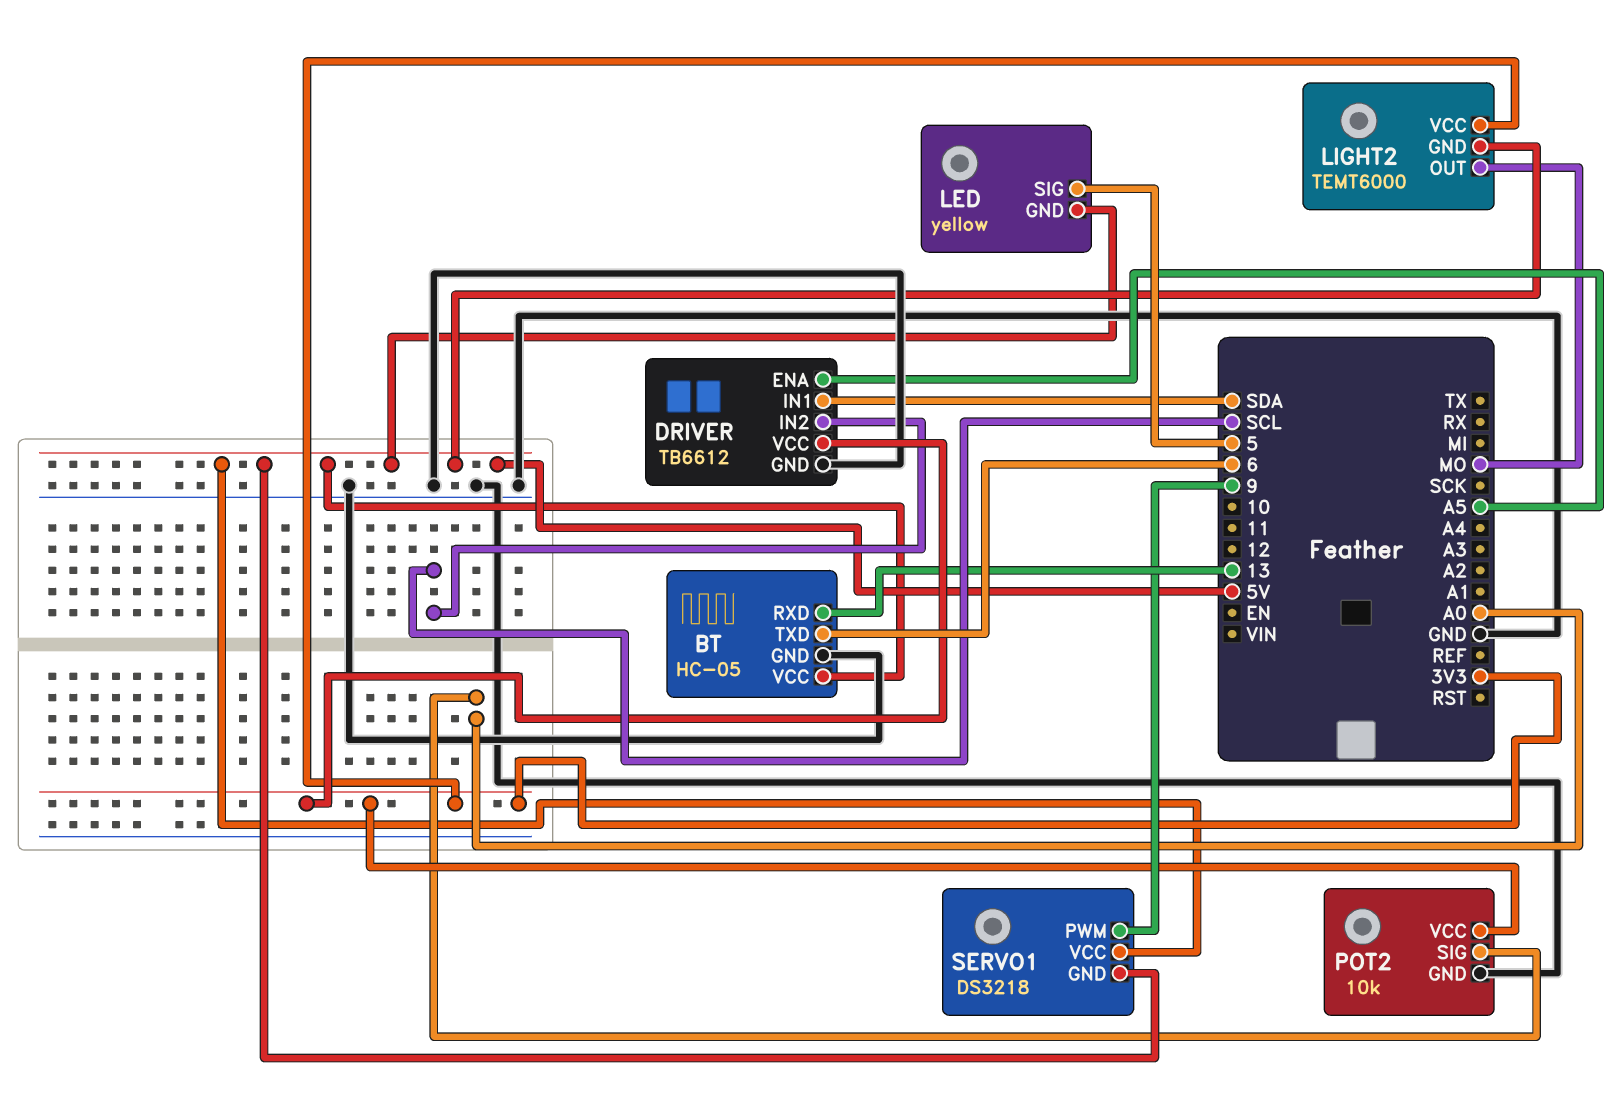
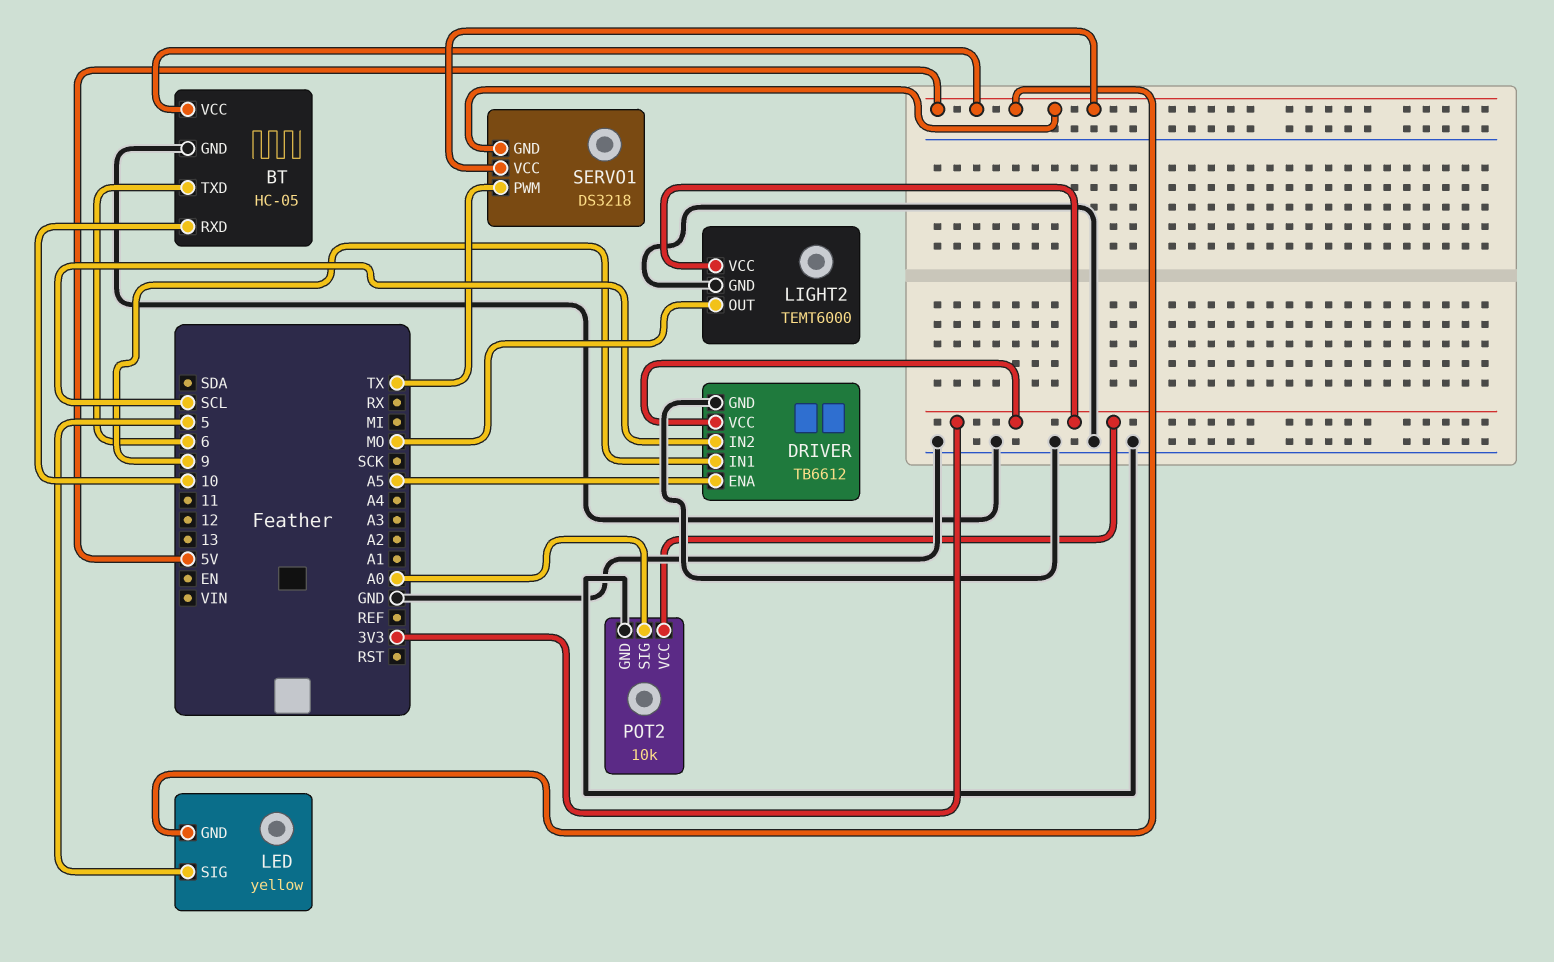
BT pin RXD: 13 -> 10
DRIVER pin IN1: SDA -> 9
LIGHT2 pin GND: 5V -> GND
SERVO1 pin PWM: 9 -> TX

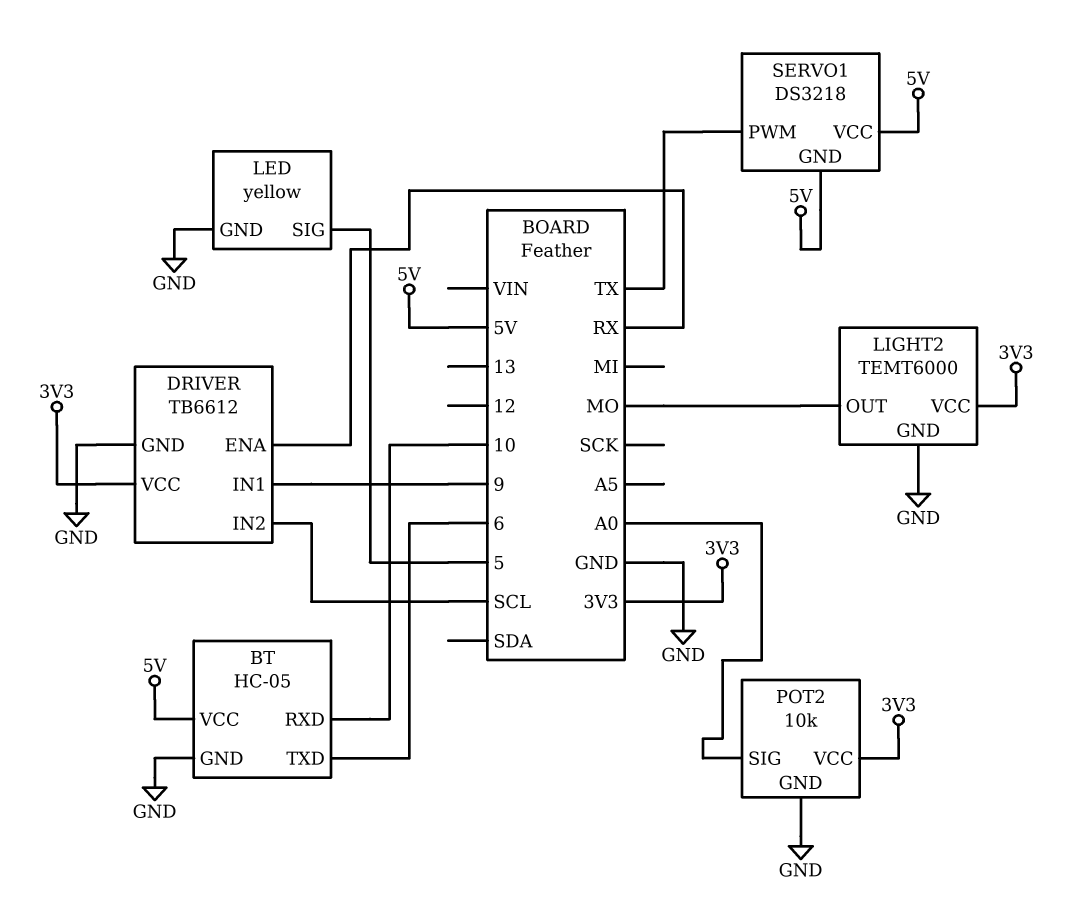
DRIVER pin ENA: A5 -> RX
LED pin GND: 5V -> GND

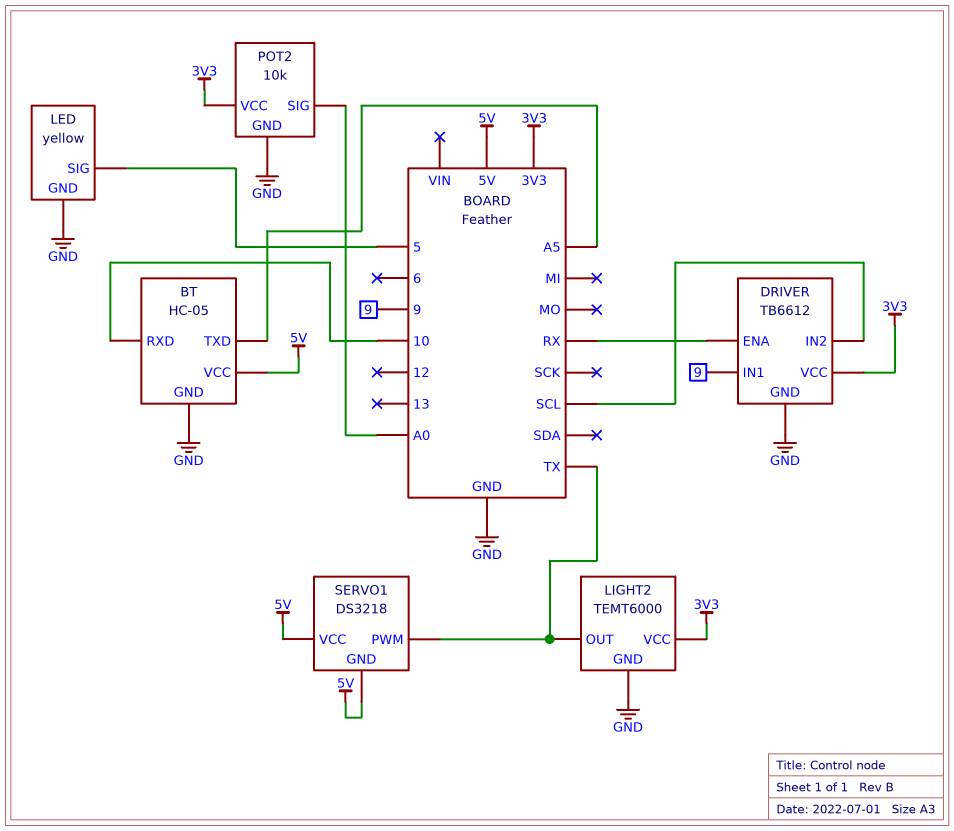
BT pin TXD: 6 -> A5
LIGHT2 pin OUT: MO -> TX

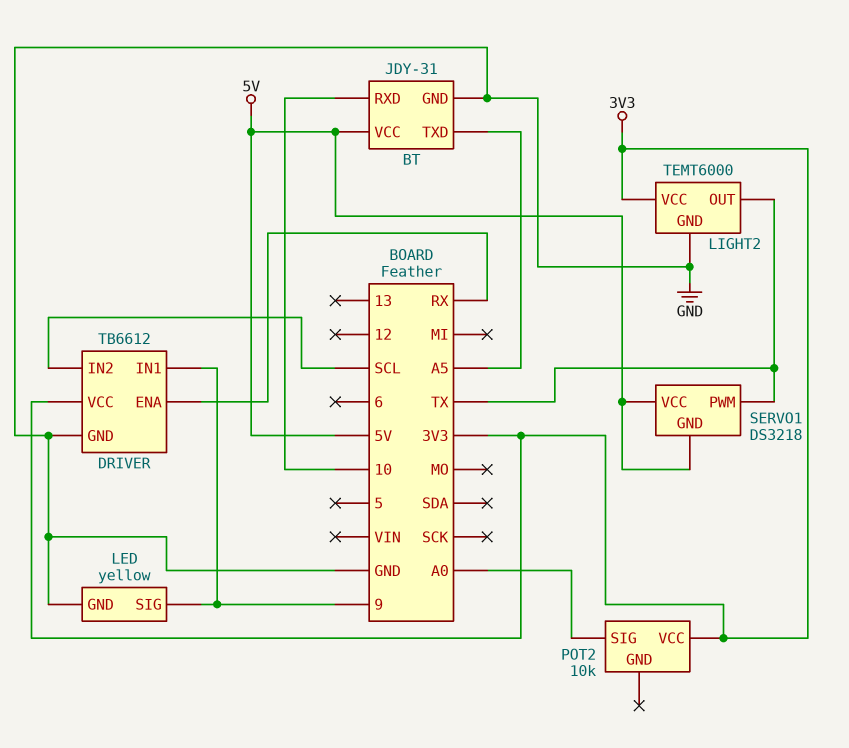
BT: HC-05 -> JDY-31
LED pin SIG: 5 -> 9
POT2 pin GND: GND -> none

